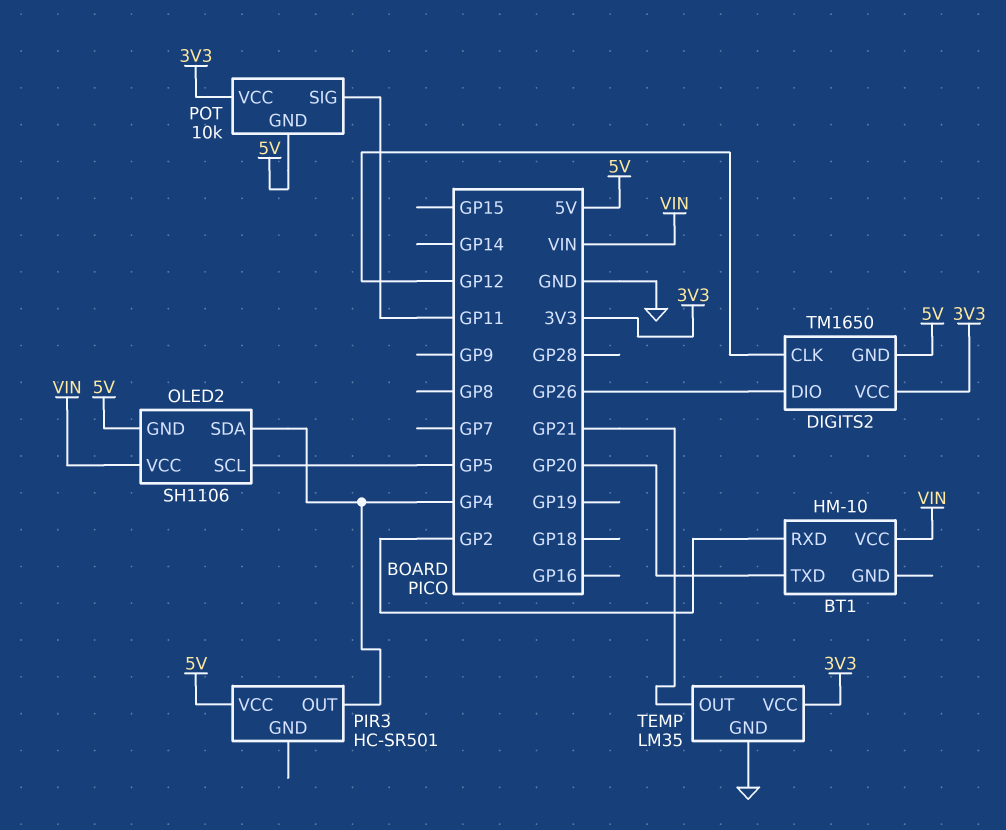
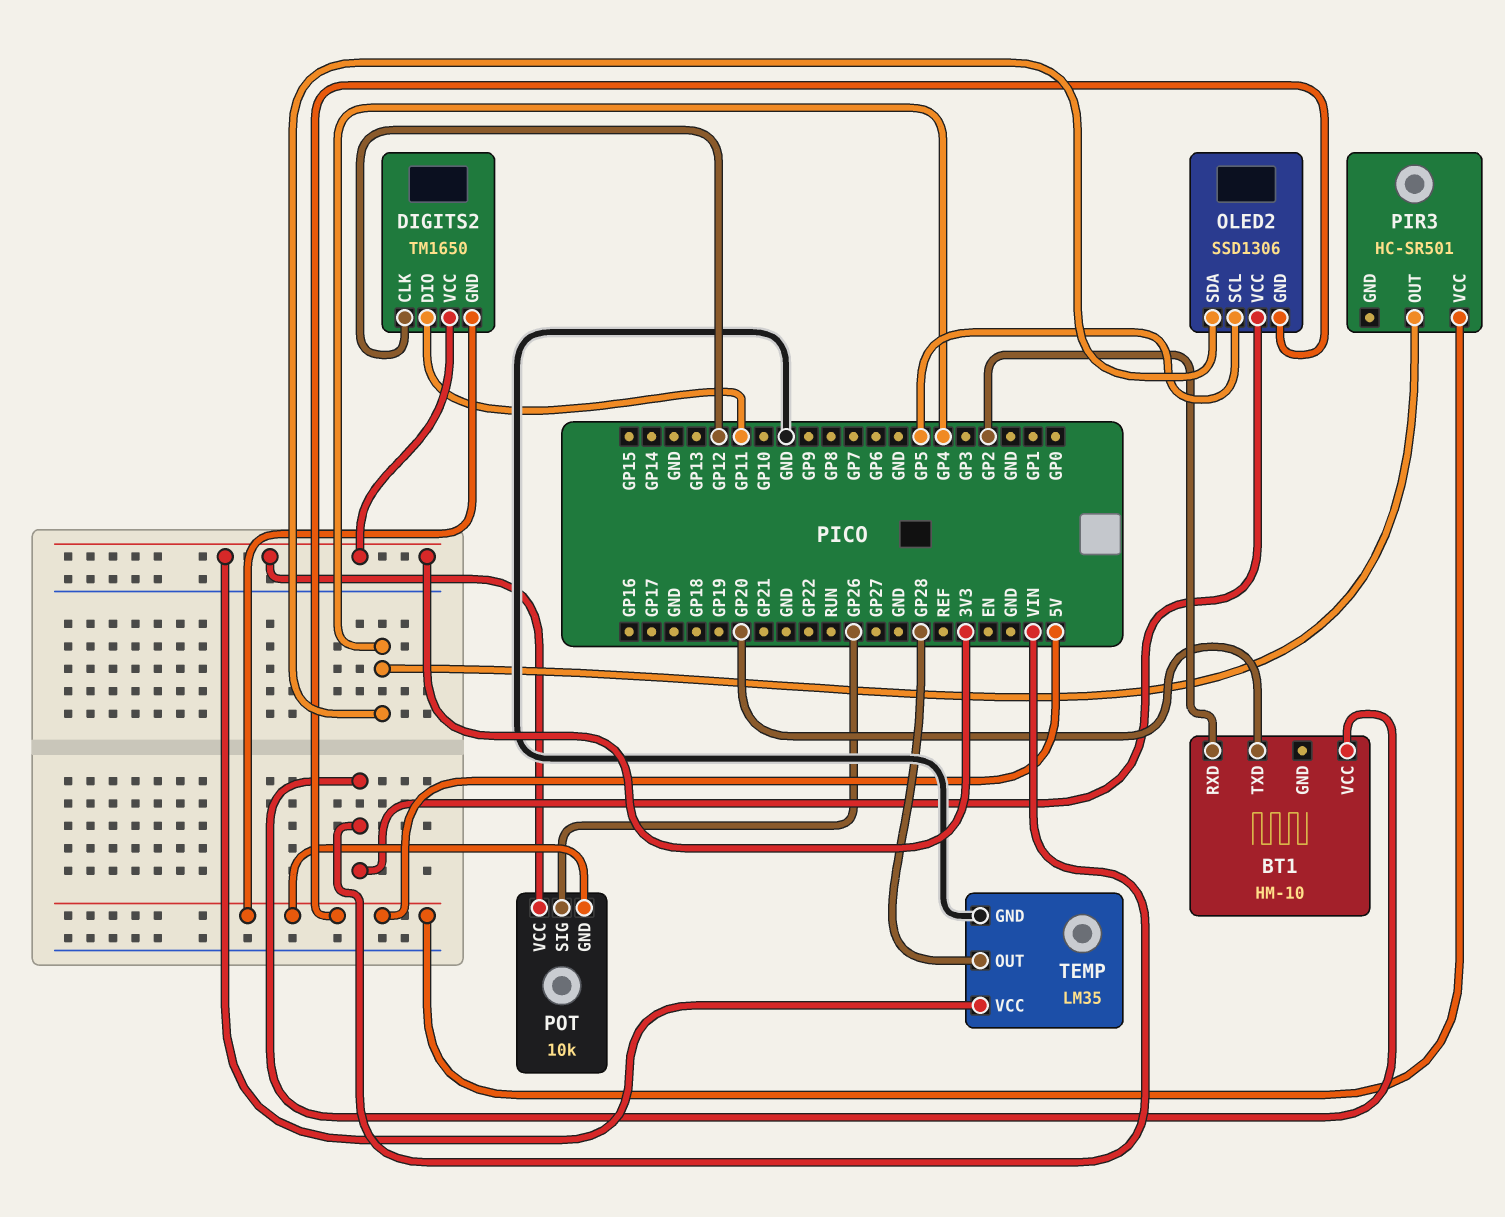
DIGITS2 pin DIO: GP26 -> GP11
OLED2: SH1106 -> SSD1306
POT pin SIG: GP11 -> GP26
TEMP pin OUT: GP21 -> GP28

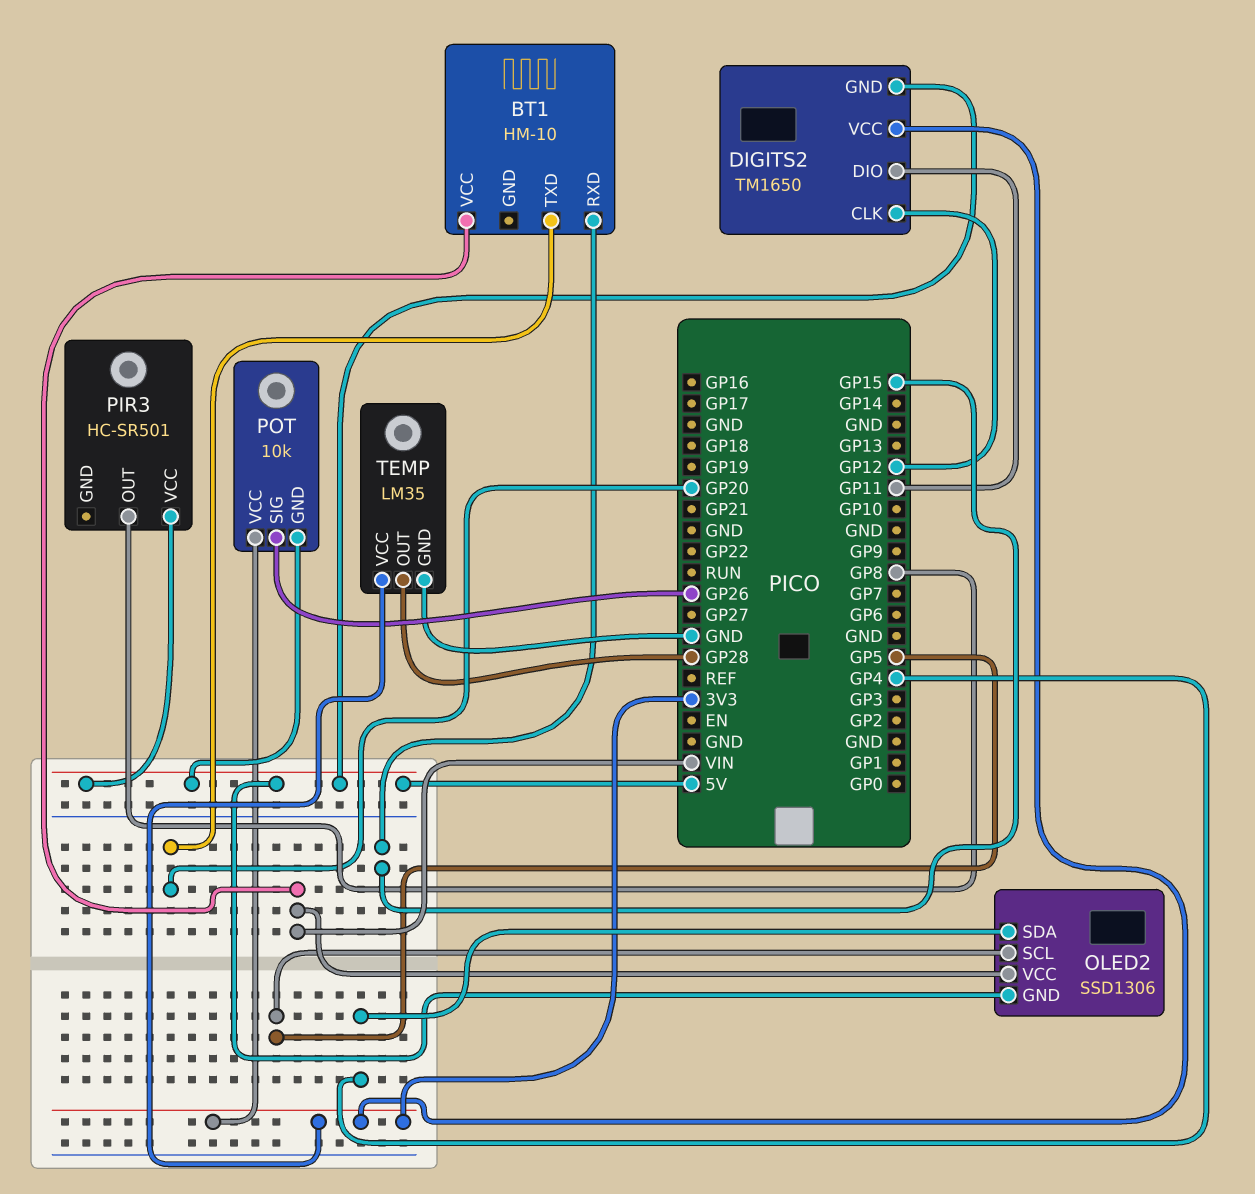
BT1 pin RXD: GP2 -> GP15
PIR3 pin OUT: GP4 -> GP8

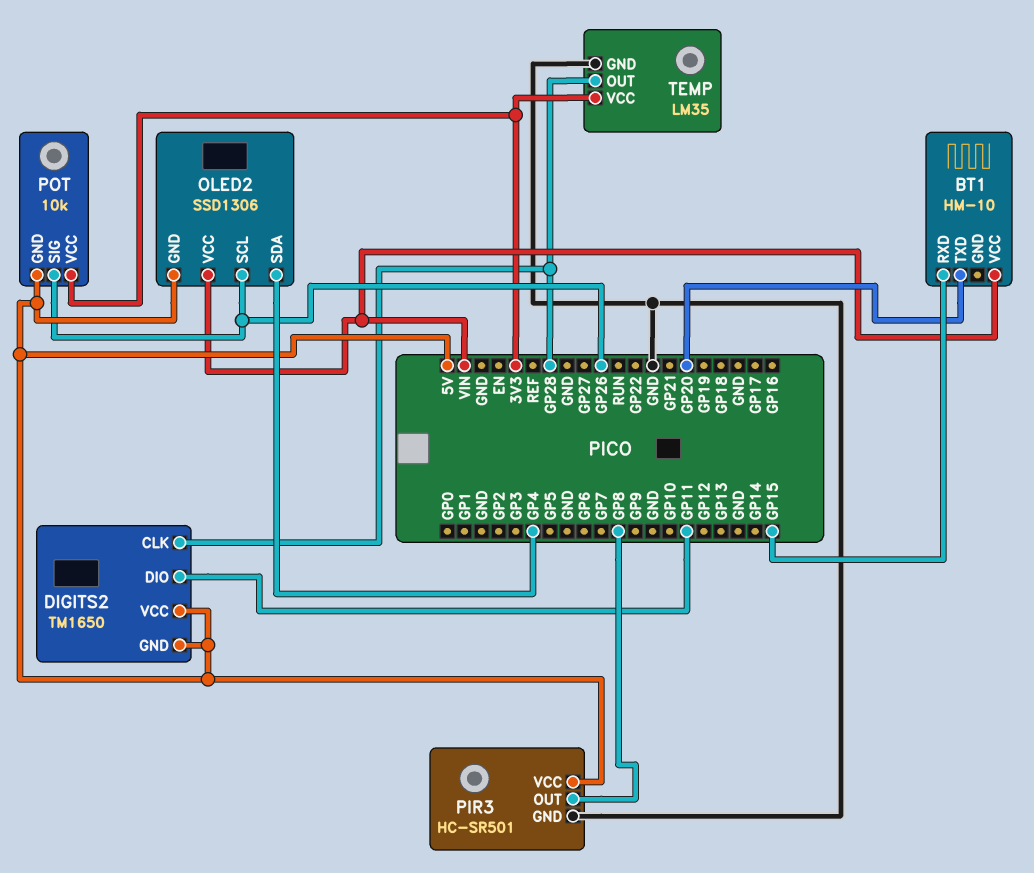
DIGITS2 pin CLK: GP12 -> GP28
DIGITS2 pin VCC: 3V3 -> 5V
OLED2 pin SCL: GP5 -> GP26
PIR3 pin GND: none -> GND

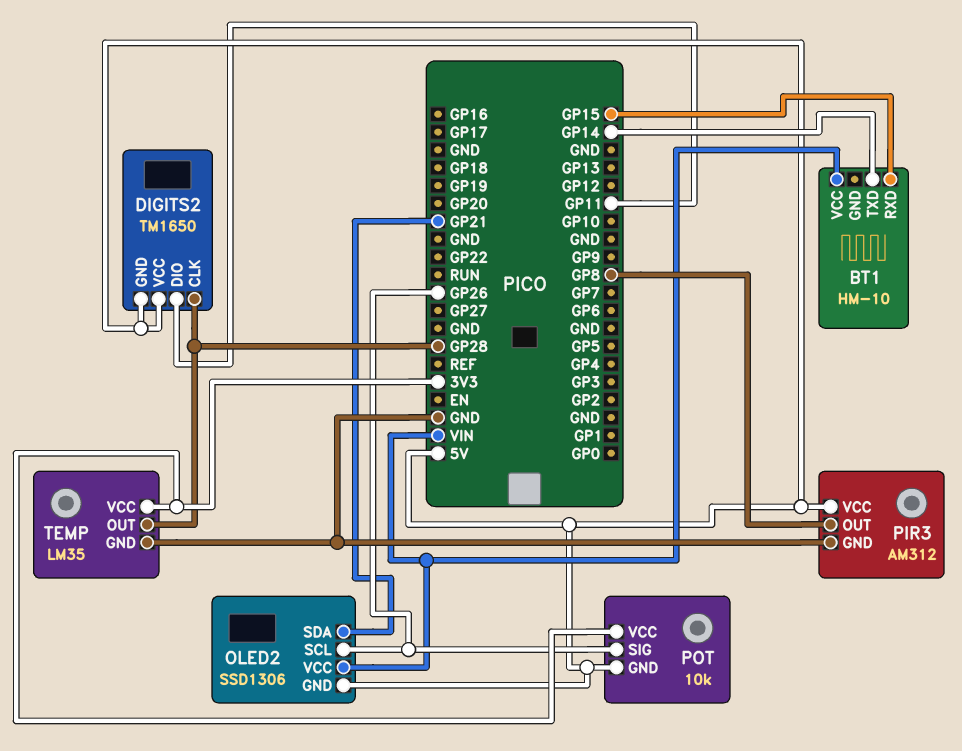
BT1 pin TXD: GP20 -> GP14
OLED2 pin SDA: GP4 -> GP21
PIR3: HC-SR501 -> AM312

